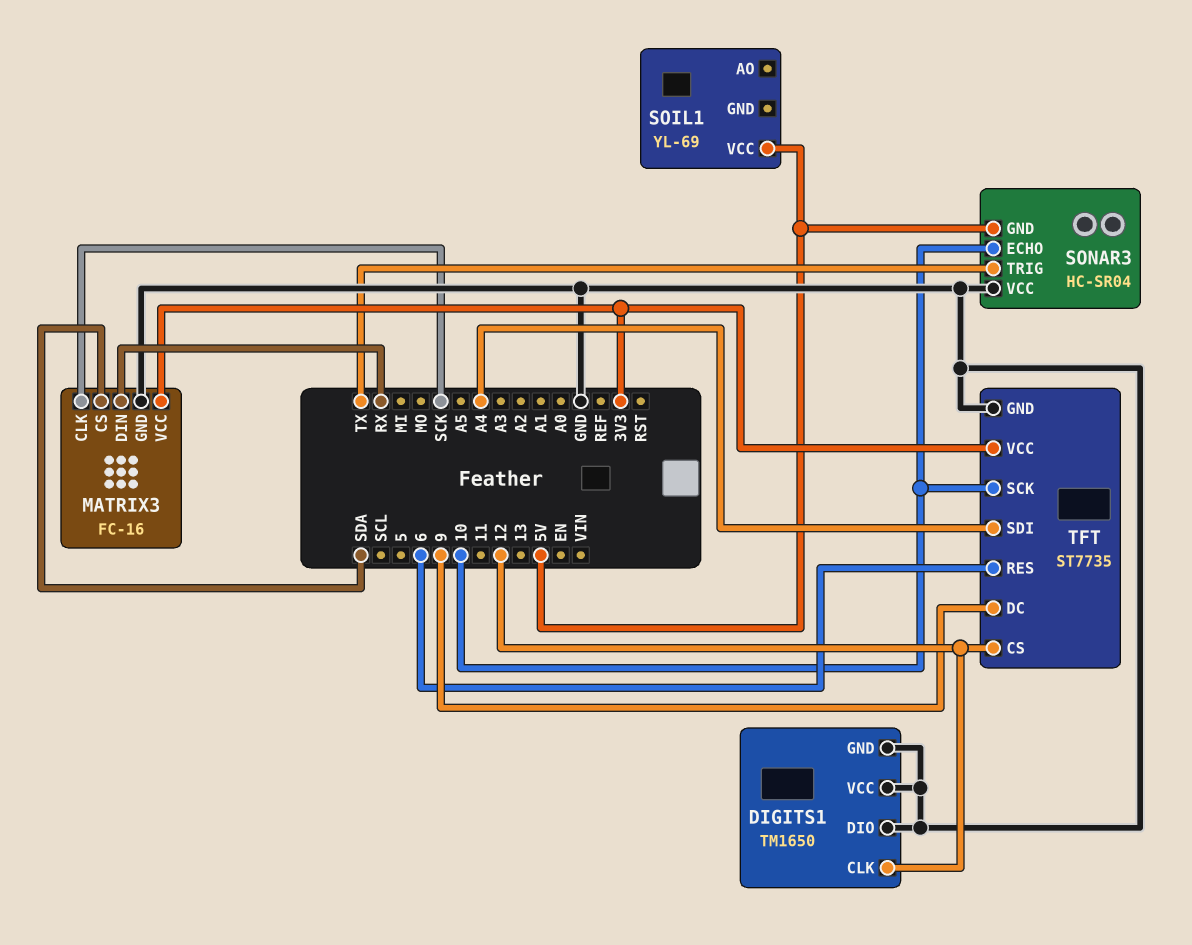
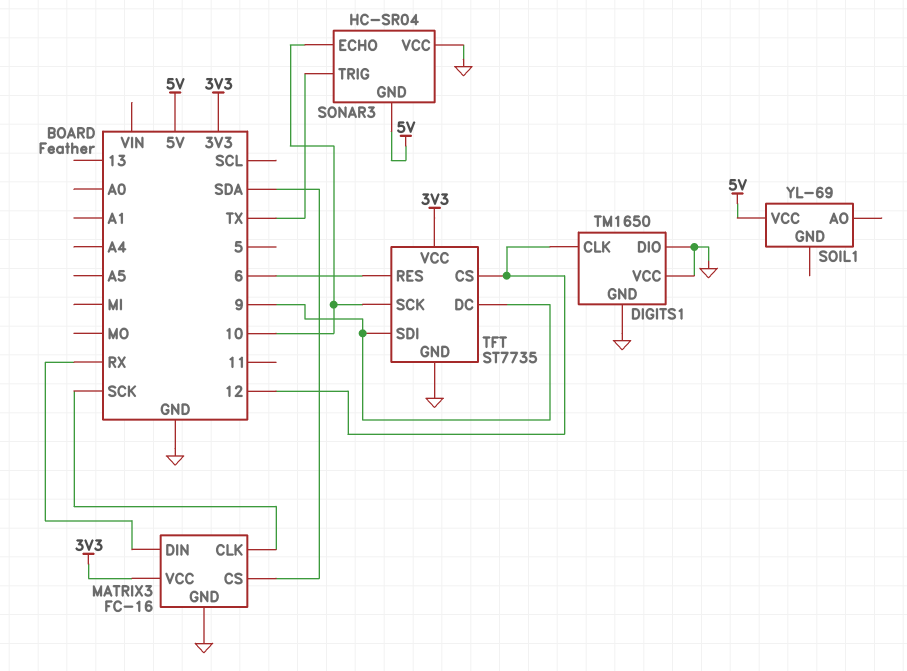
TFT pin SDI: A4 -> 9

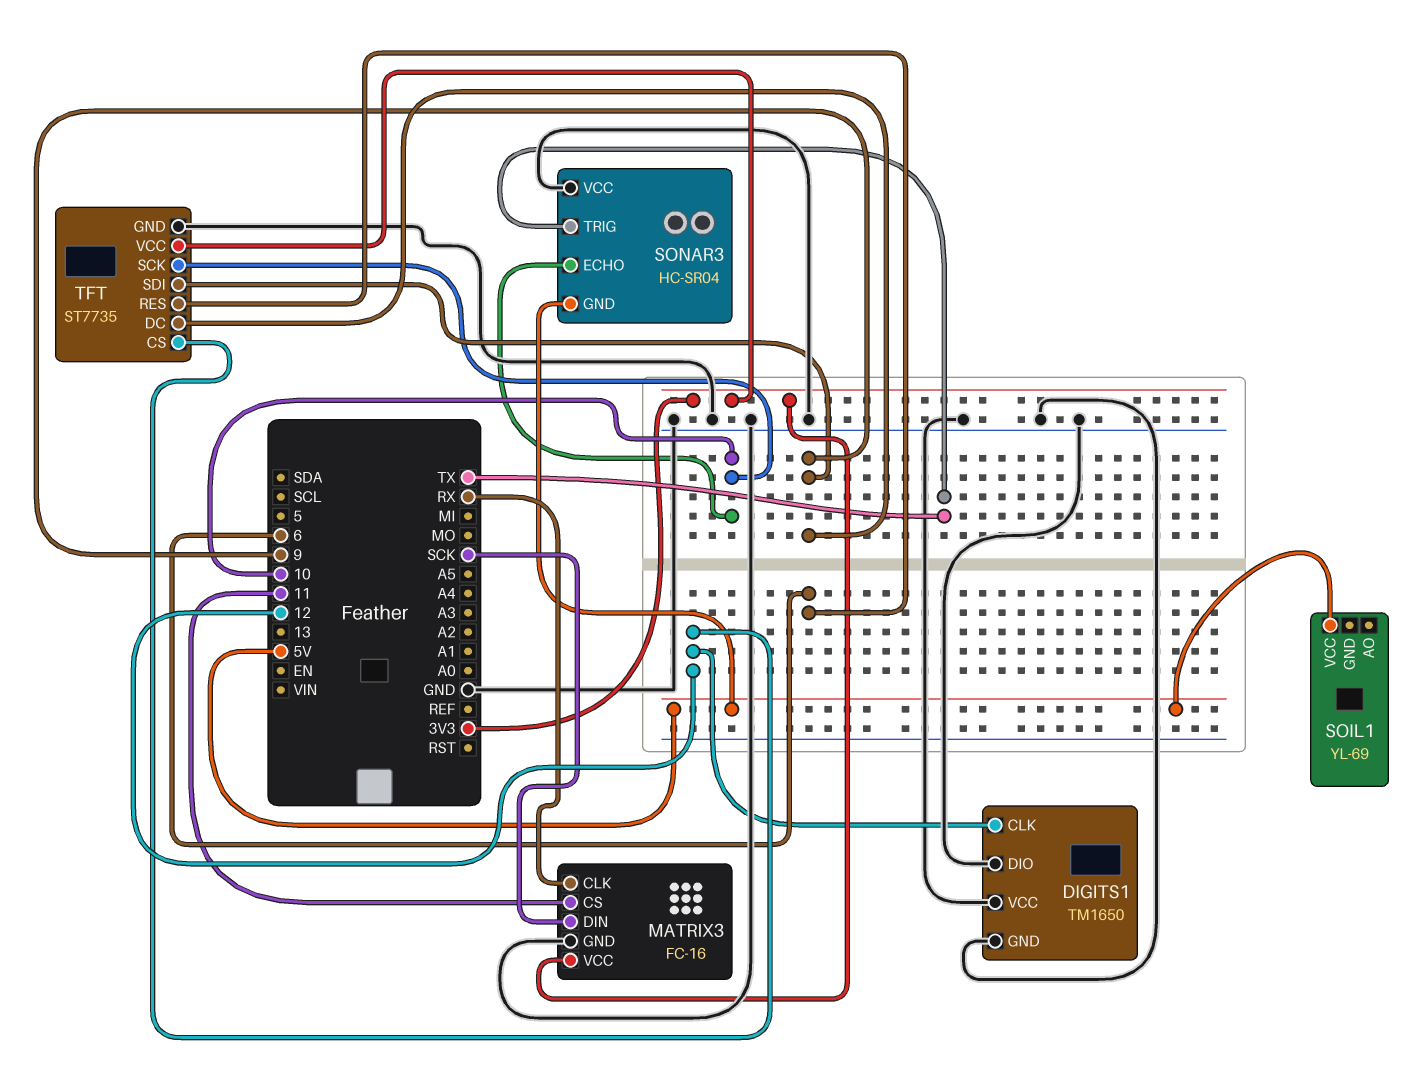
MATRIX3 pin CLK: SCK -> RX
MATRIX3 pin CS: SDA -> 11
MATRIX3 pin DIN: RX -> SCK

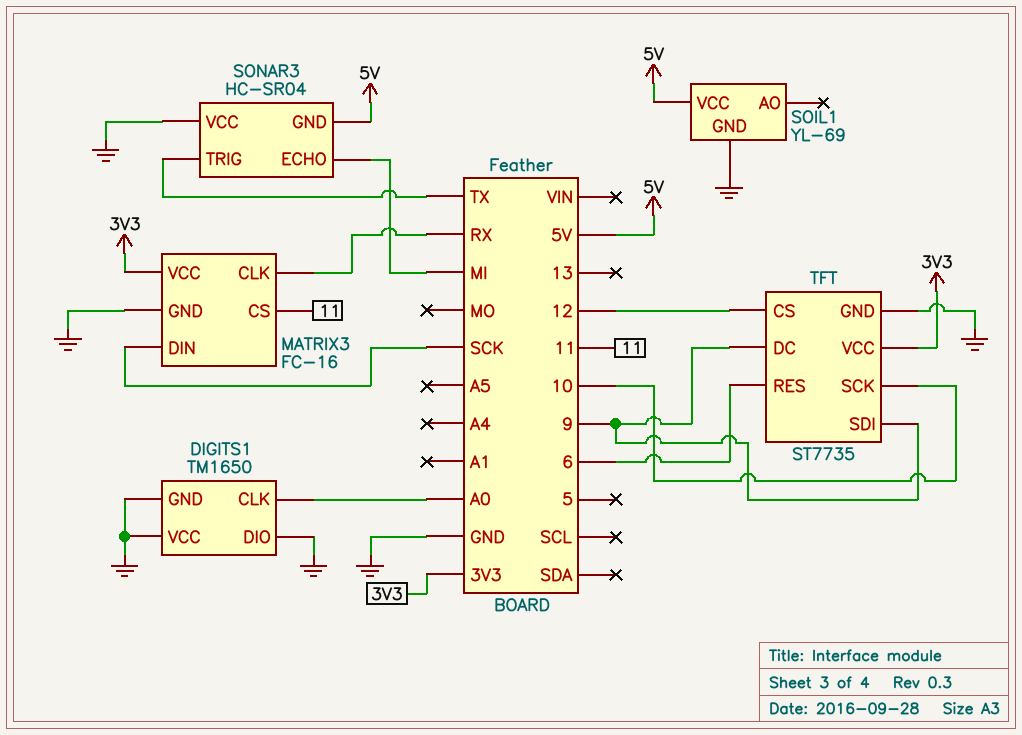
DIGITS1 pin CLK: 12 -> A0
SOIL1 pin GND: none -> GND
SONAR3 pin ECHO: 10 -> MI

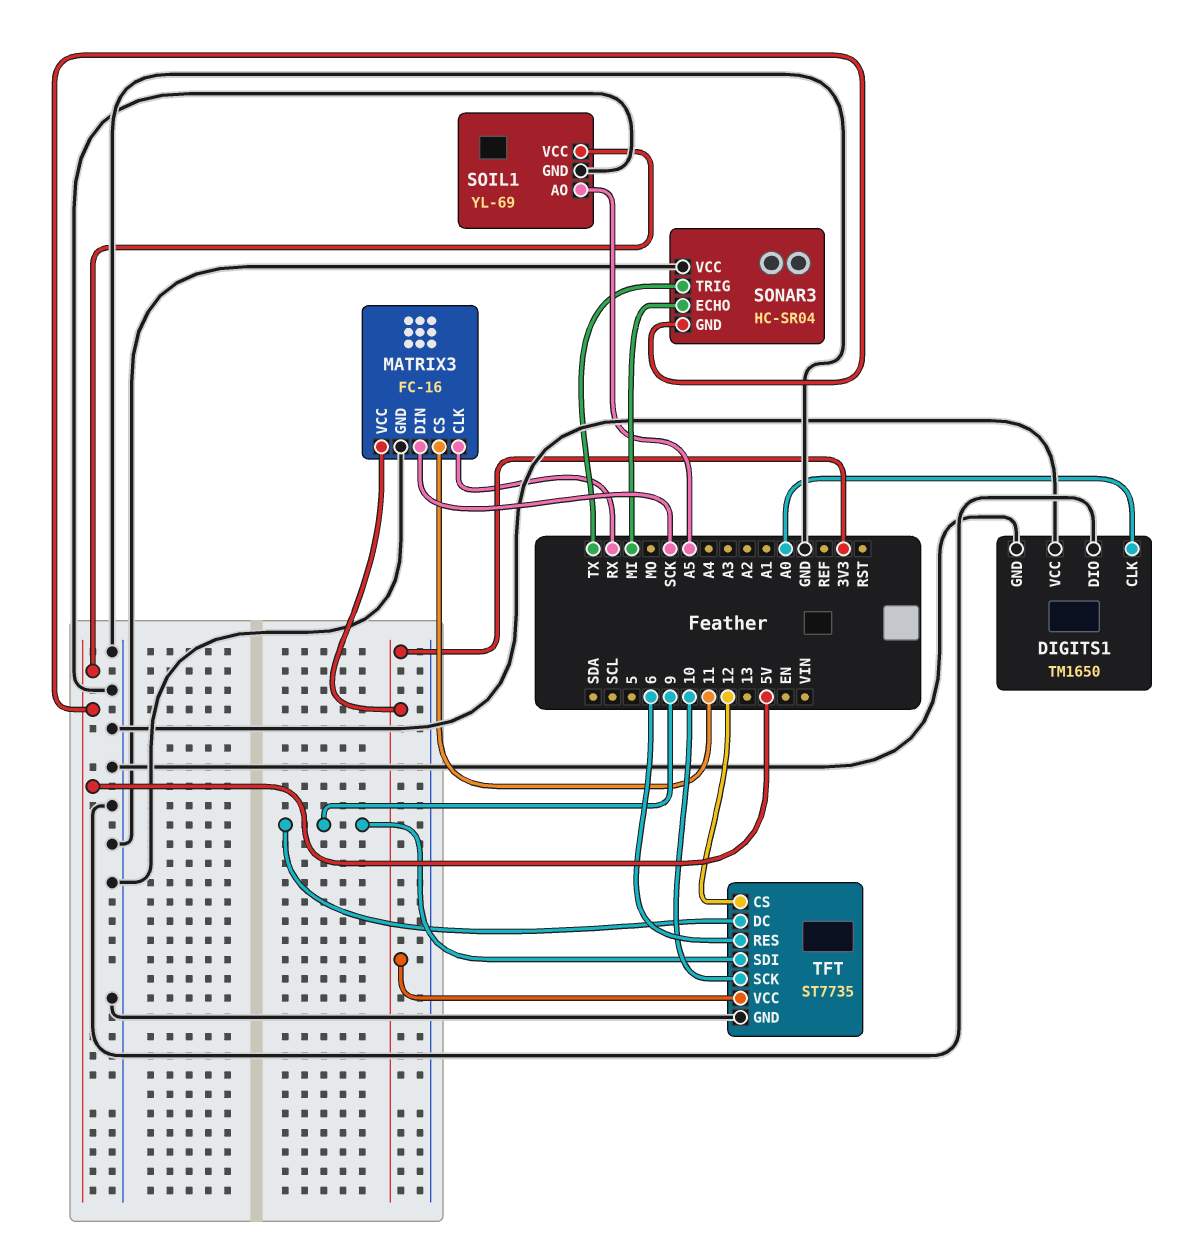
SOIL1 pin AO: none -> A5

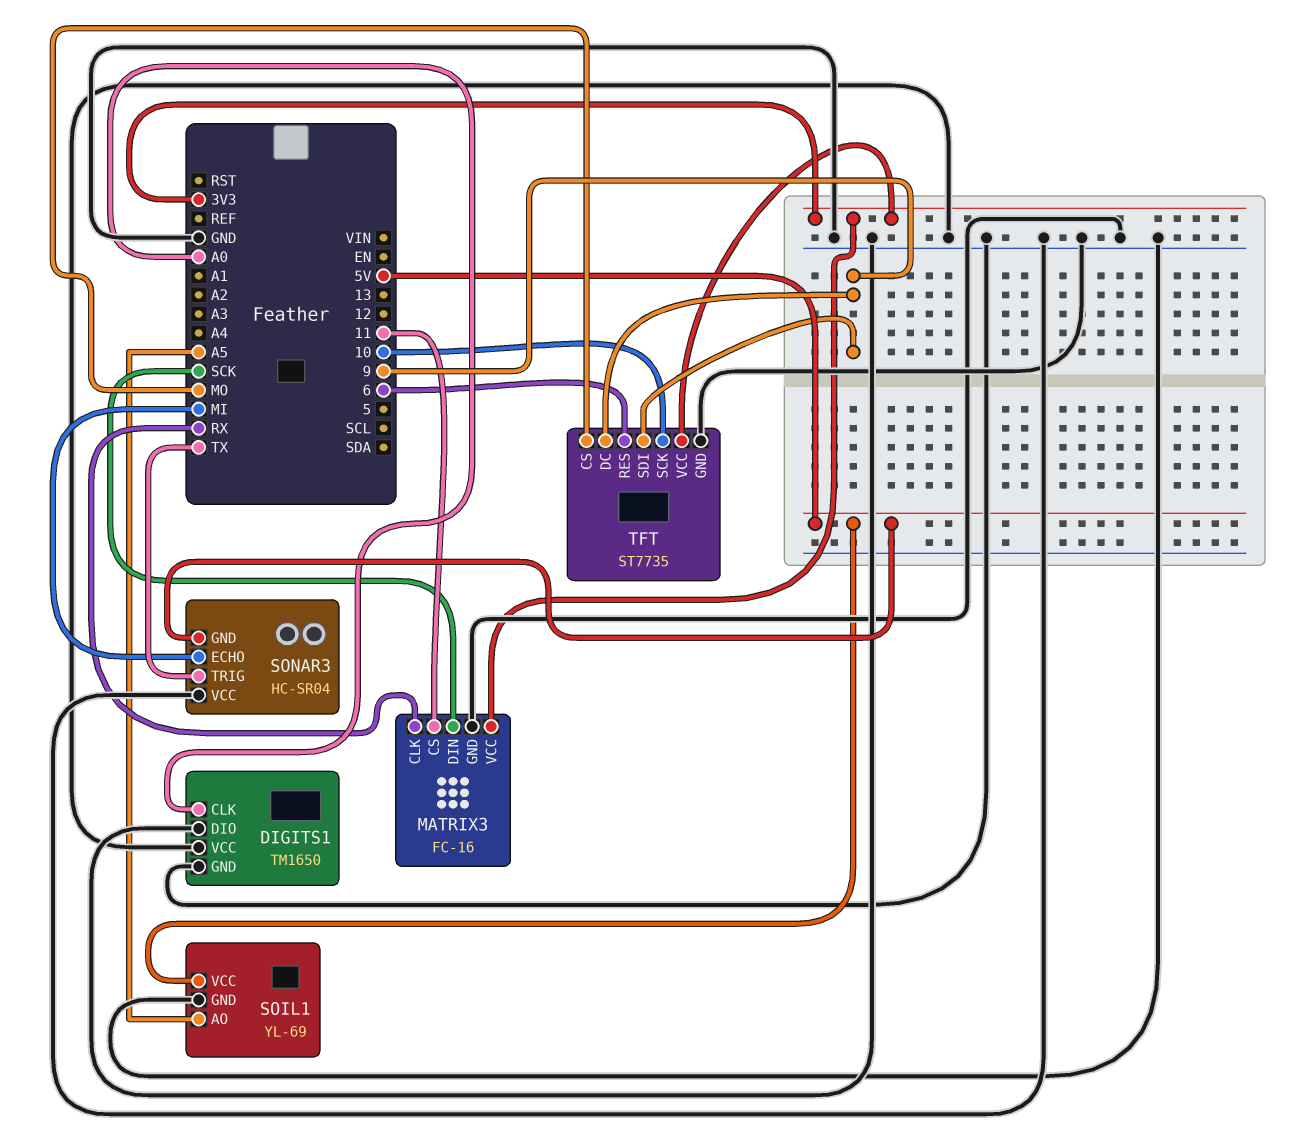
TFT pin CS: 12 -> MO

